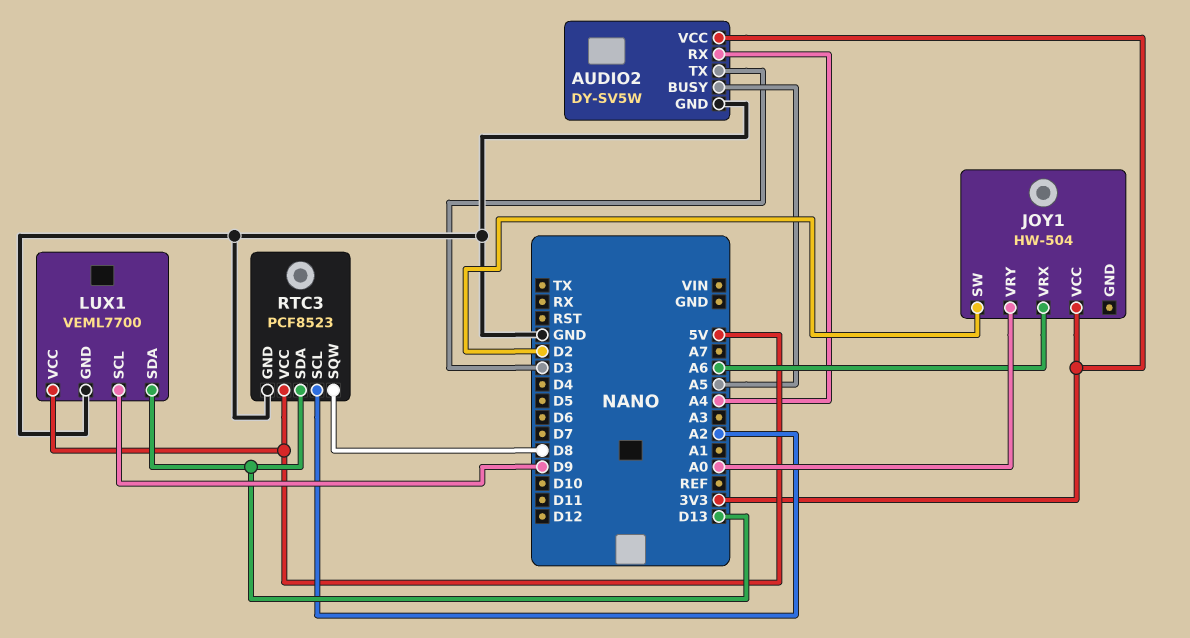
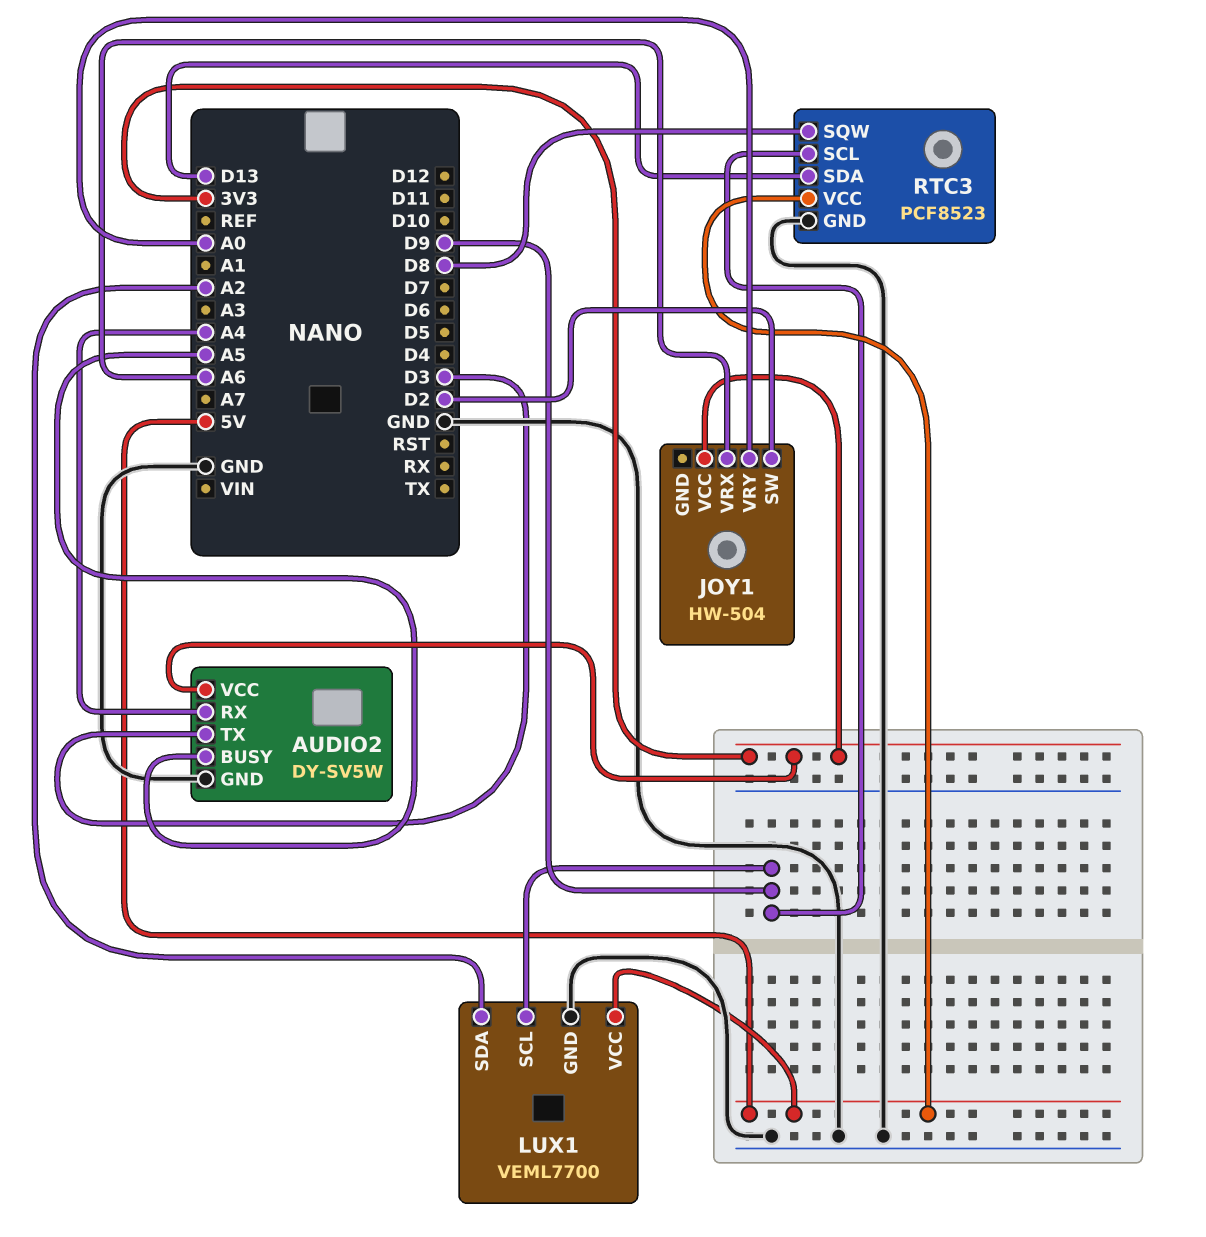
LUX1 pin SDA: D13 -> A2
RTC3 pin SCL: A2 -> D9

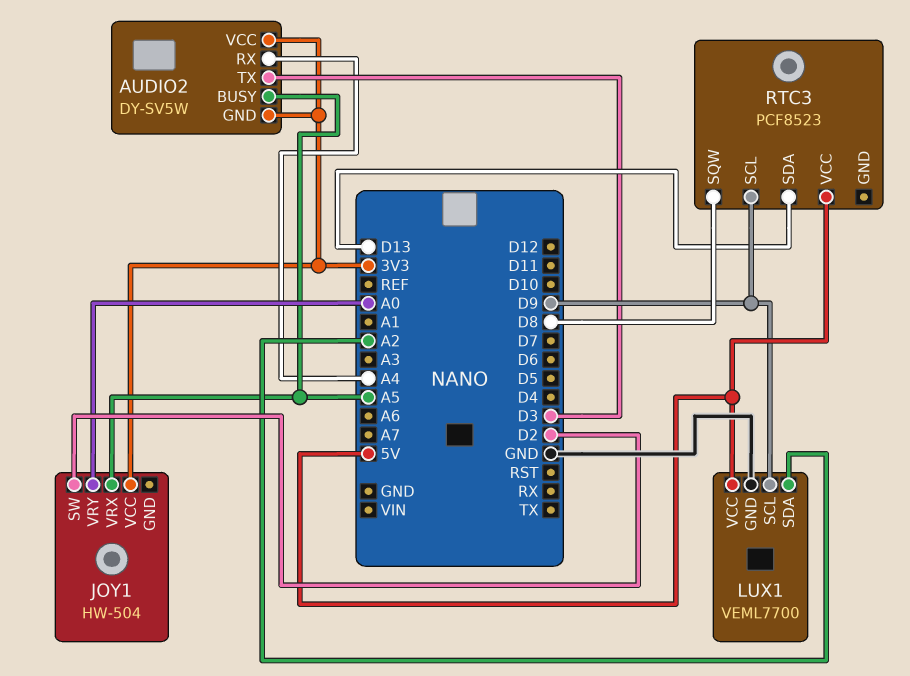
AUDIO2 pin GND: GND -> 3V3
JOY1 pin VRX: A6 -> A5
RTC3 pin GND: GND -> none

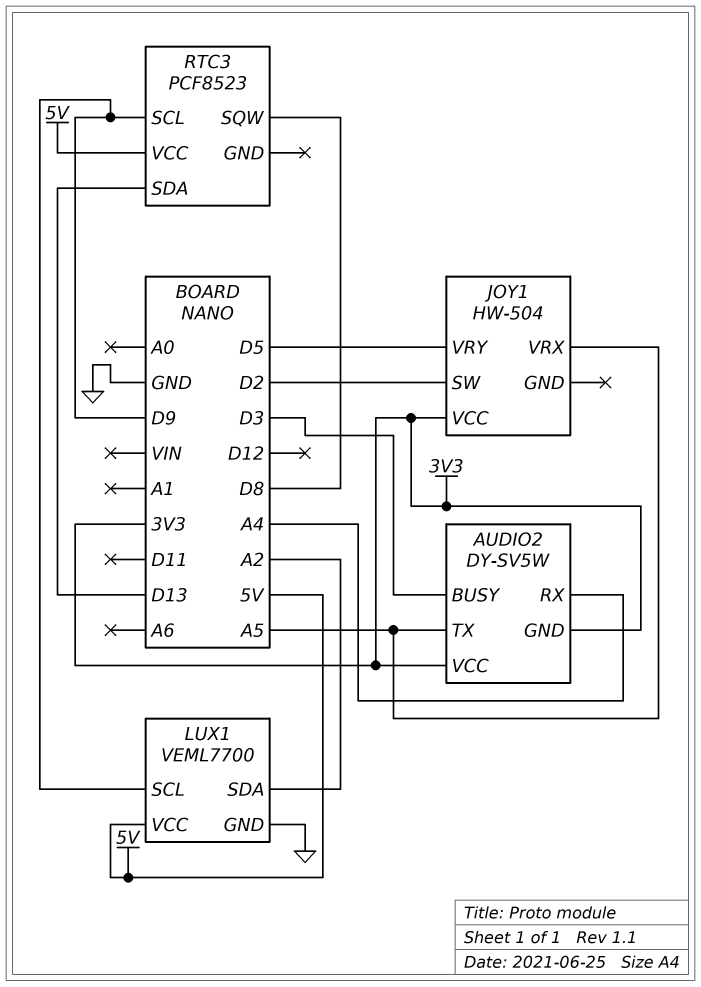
AUDIO2 pin BUSY: A5 -> D3
AUDIO2 pin TX: D3 -> A5
JOY1 pin VRY: A0 -> D5

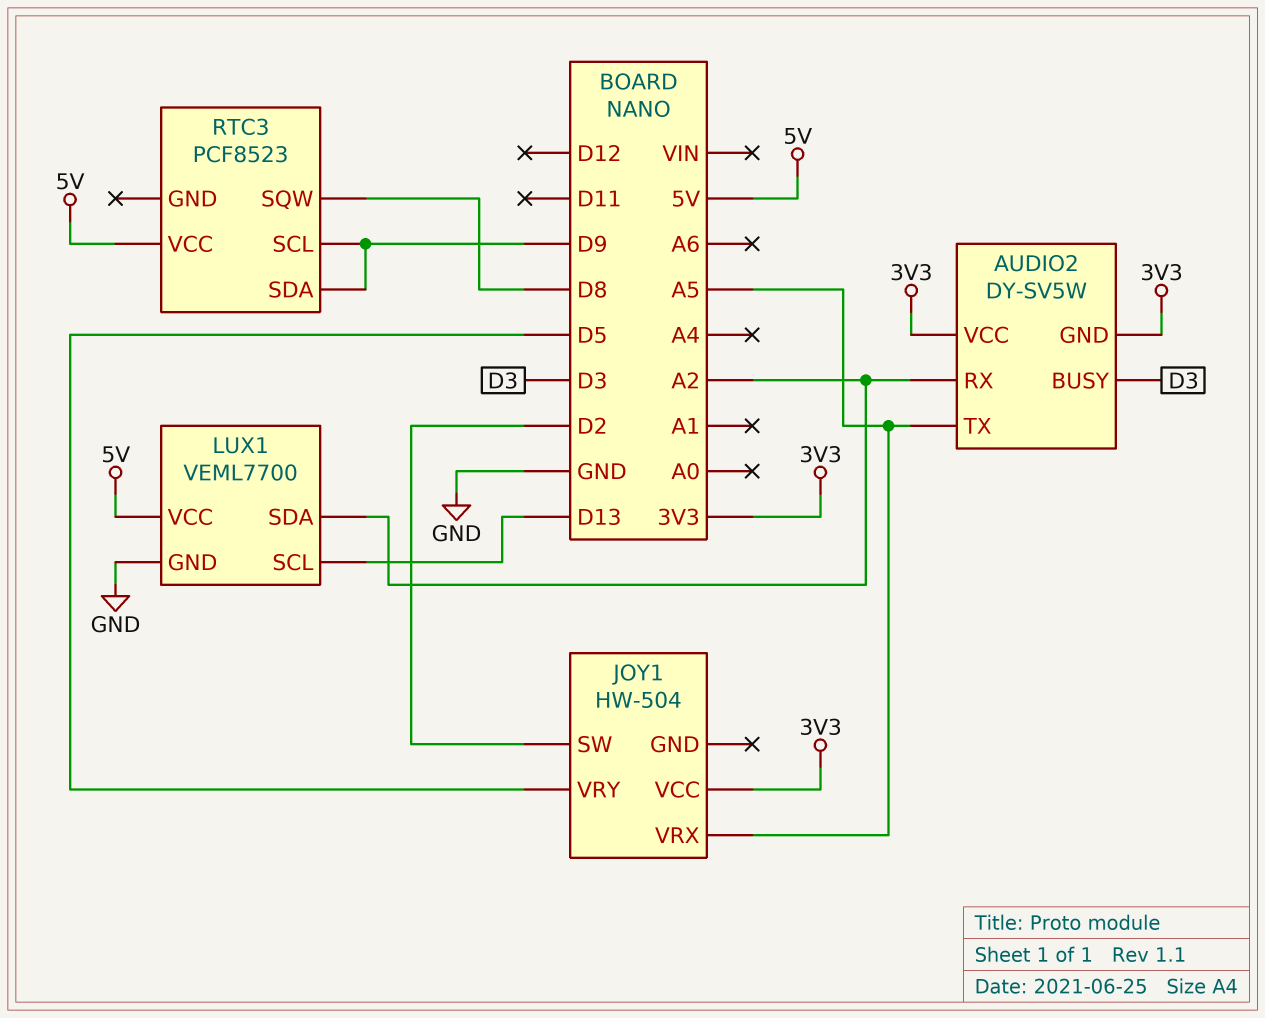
AUDIO2 pin RX: A4 -> A2
LUX1 pin SCL: D9 -> D13
RTC3 pin SDA: D13 -> D9

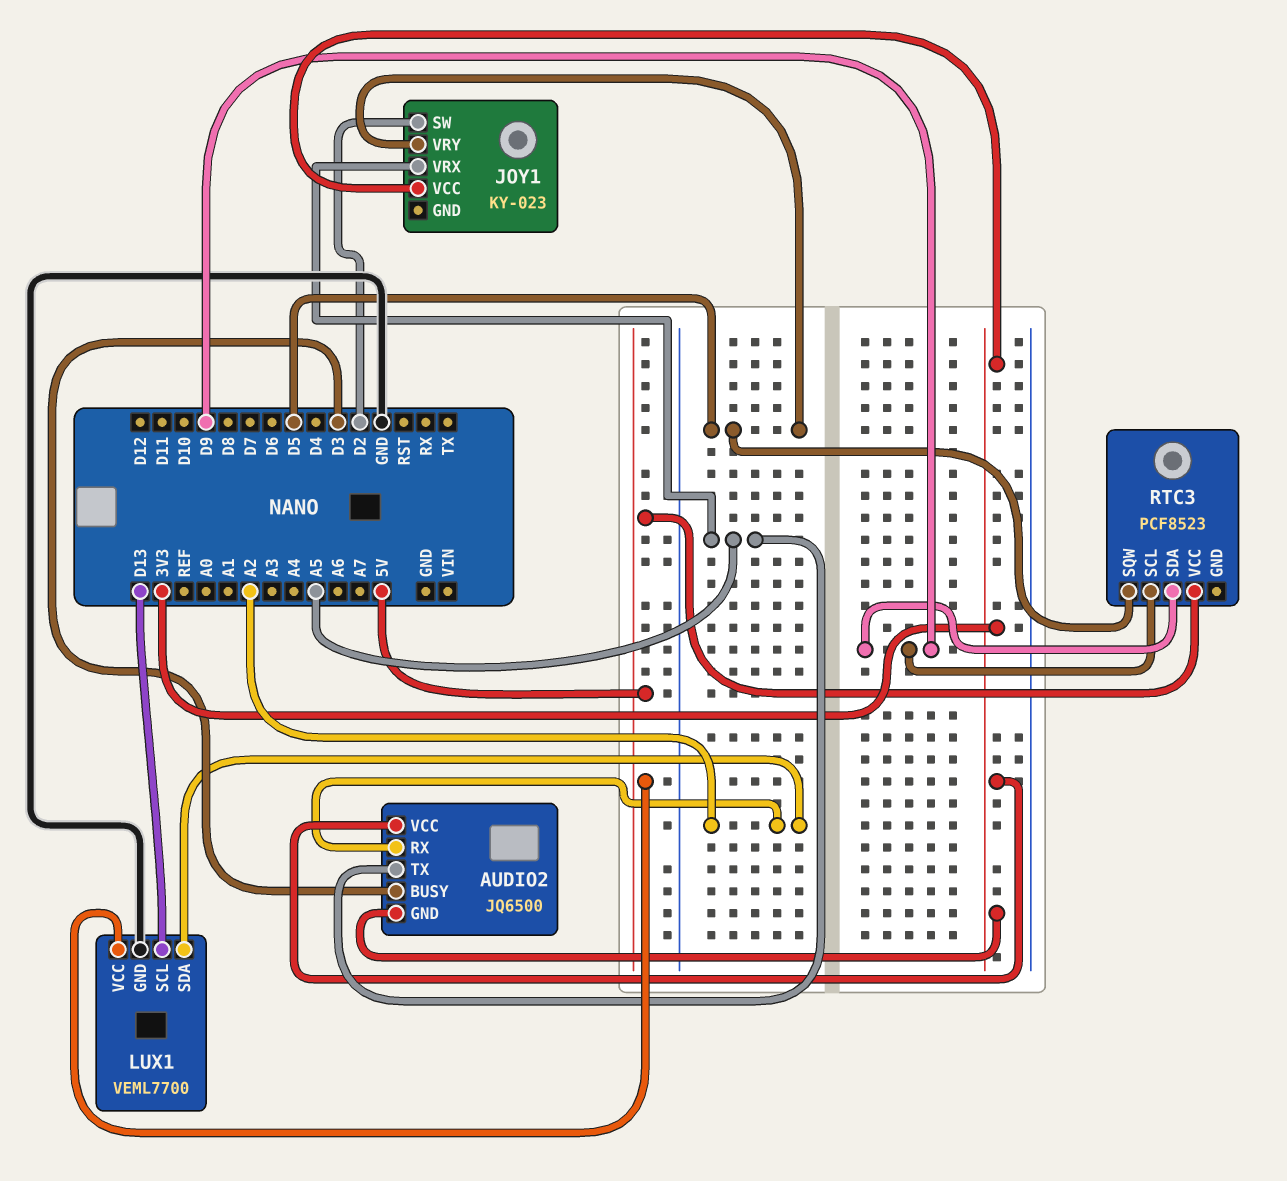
AUDIO2: DY-SV5W -> JQ6500
JOY1: HW-504 -> KY-023
RTC3 pin SQW: D8 -> D5

